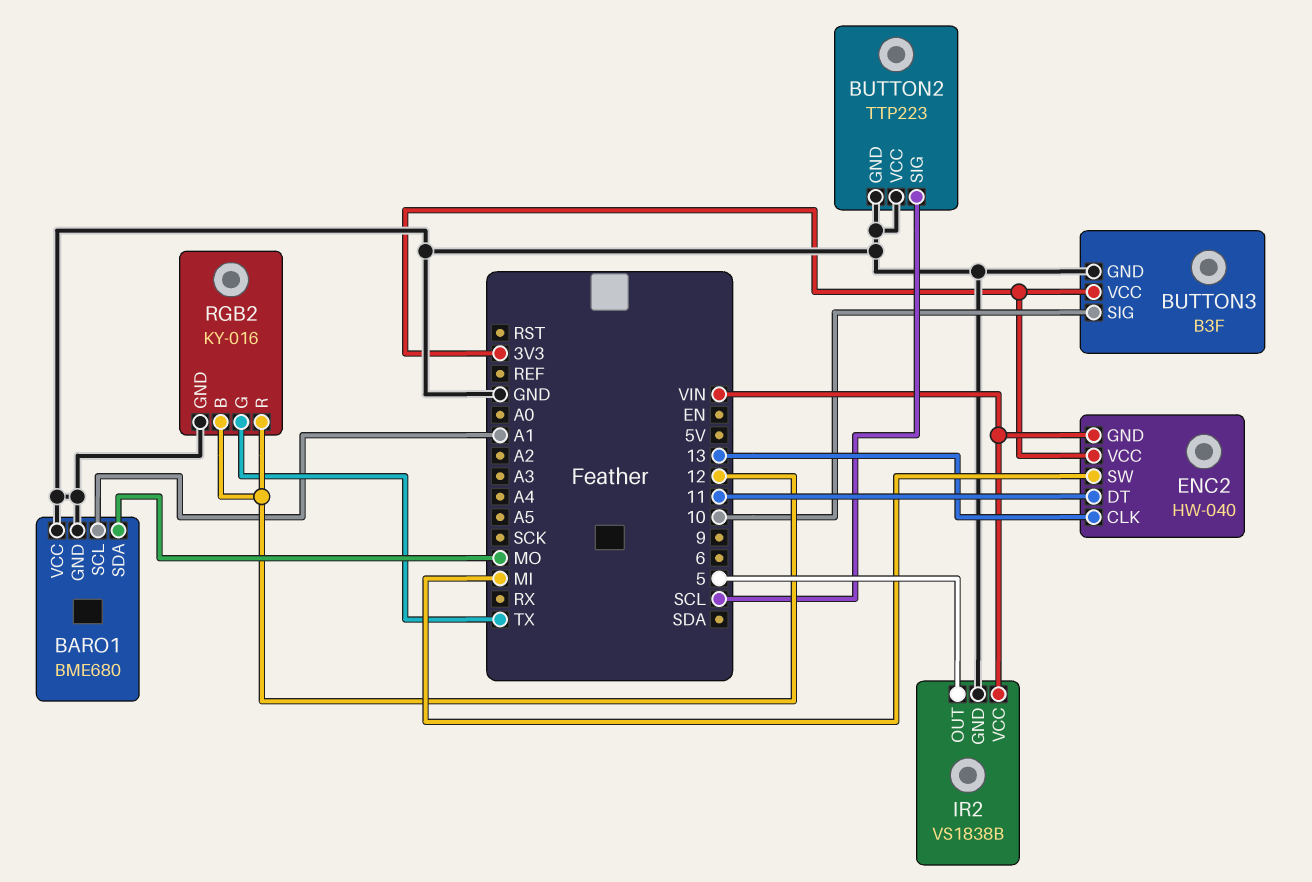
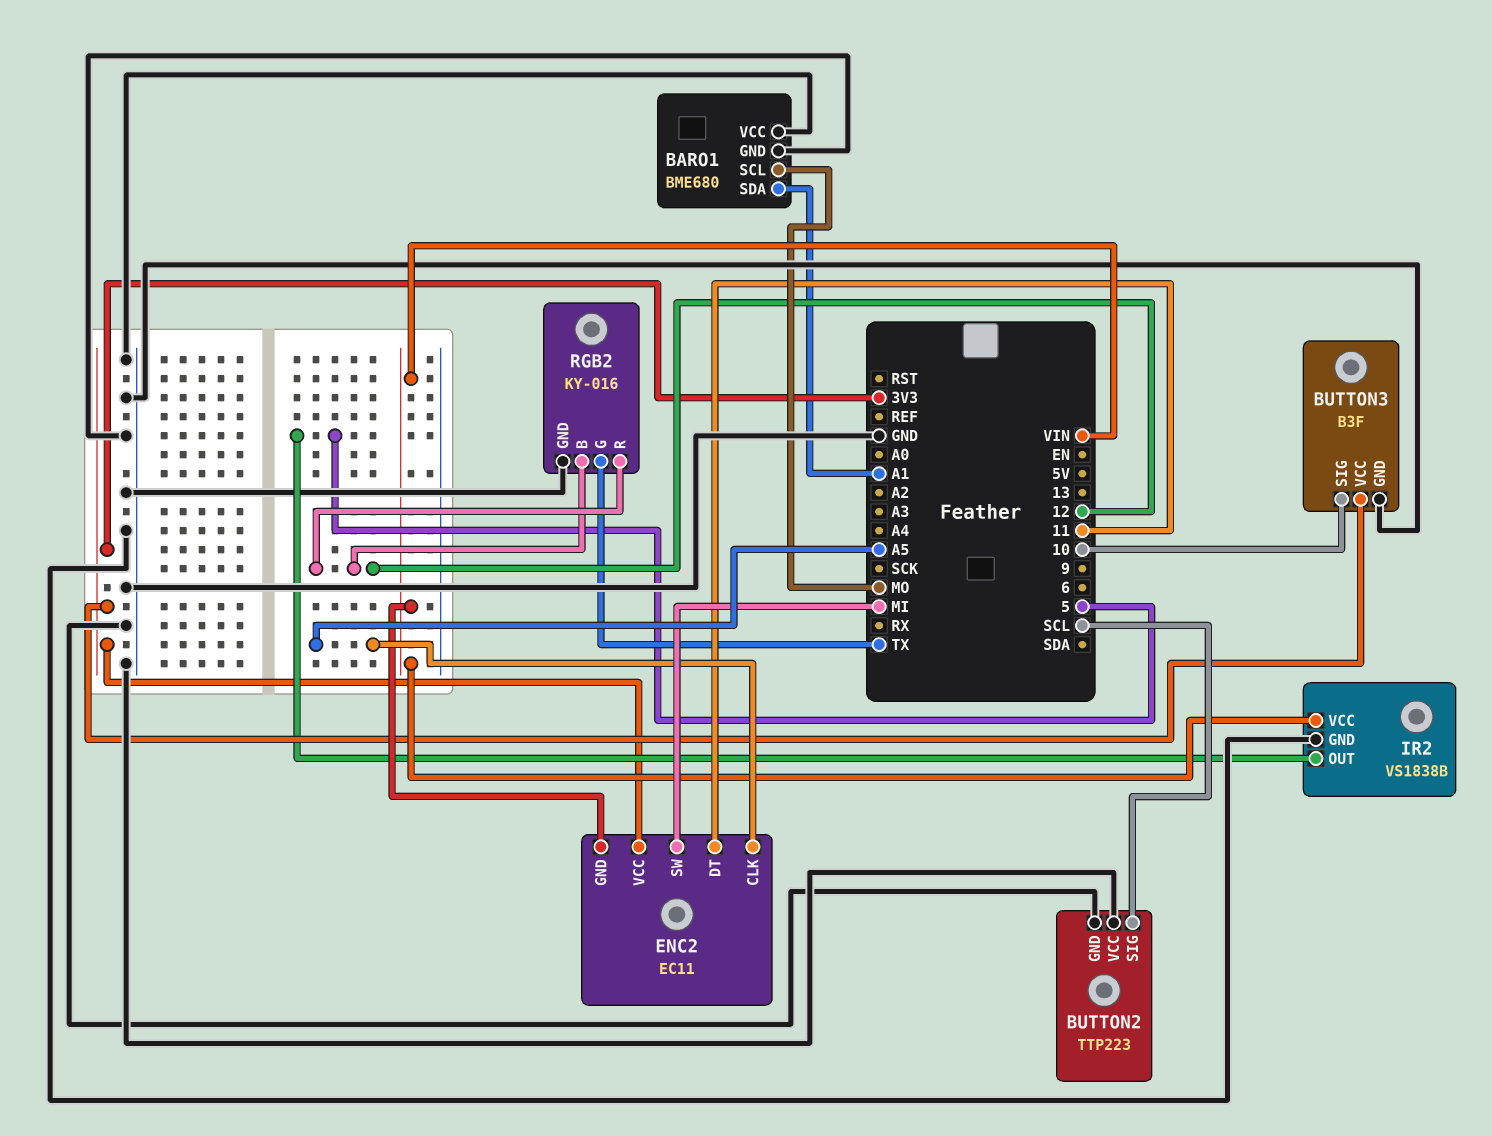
BARO1 pin SCL: A1 -> MO
BARO1 pin SDA: MO -> A1
ENC2: HW-040 -> EC11
ENC2 pin CLK: 13 -> A5

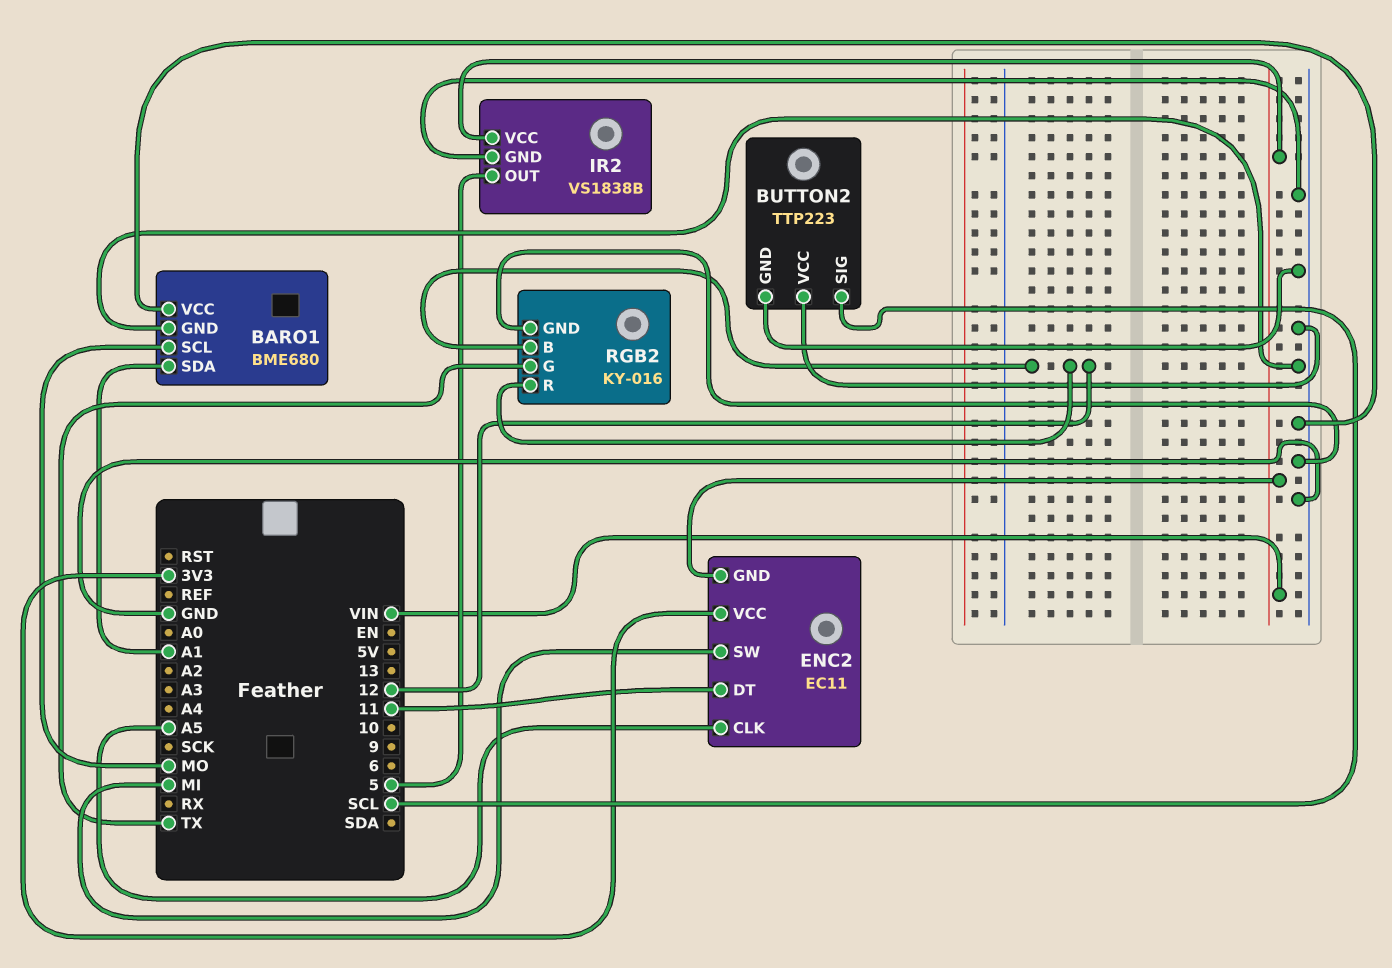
BUTTON3: B3F -> none
BUTTON3 pin GND: GND -> none
BUTTON3 pin SIG: 10 -> none
BUTTON3 pin VCC: 3V3 -> none

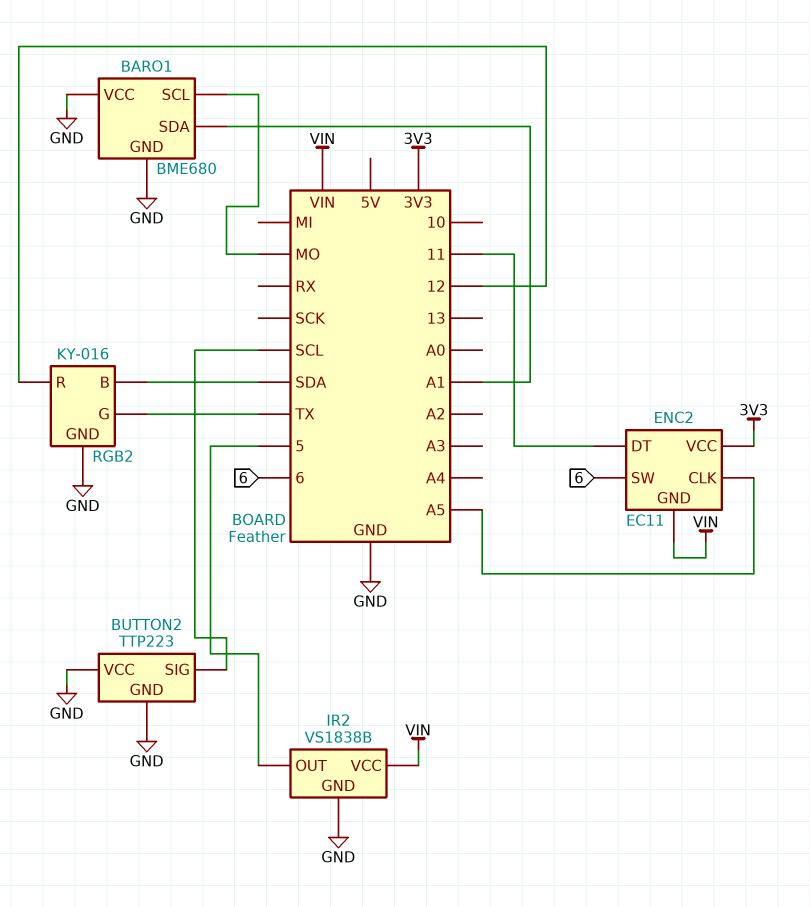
ENC2 pin SW: MI -> 6
RGB2 pin B: 12 -> SDA

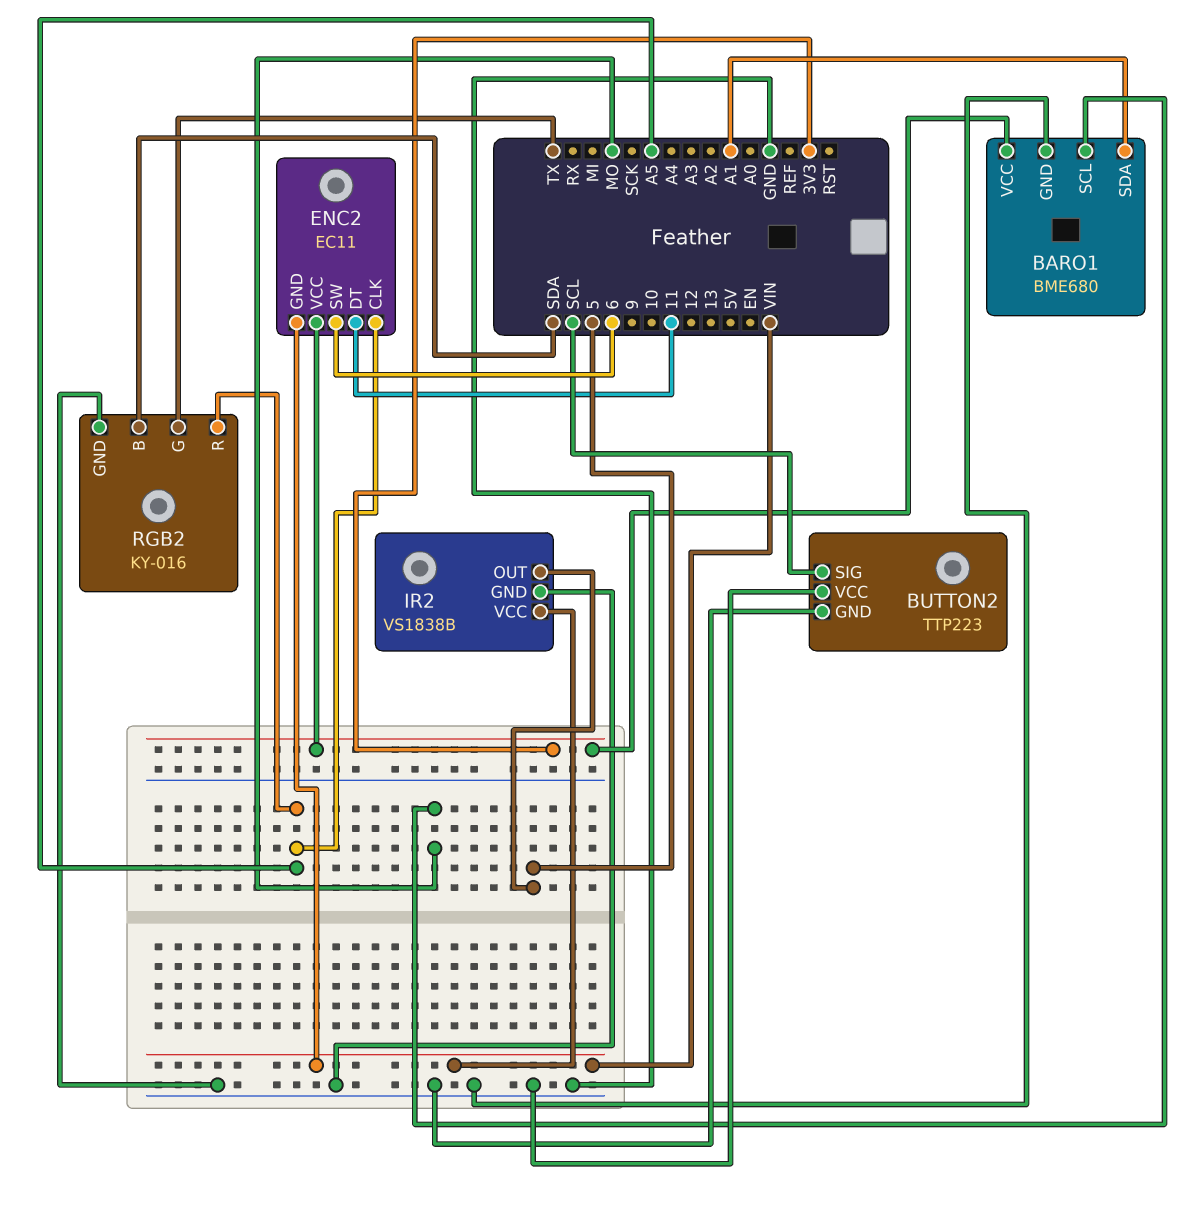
BARO1 pin VCC: GND -> 3V3
RGB2 pin R: 12 -> A5

